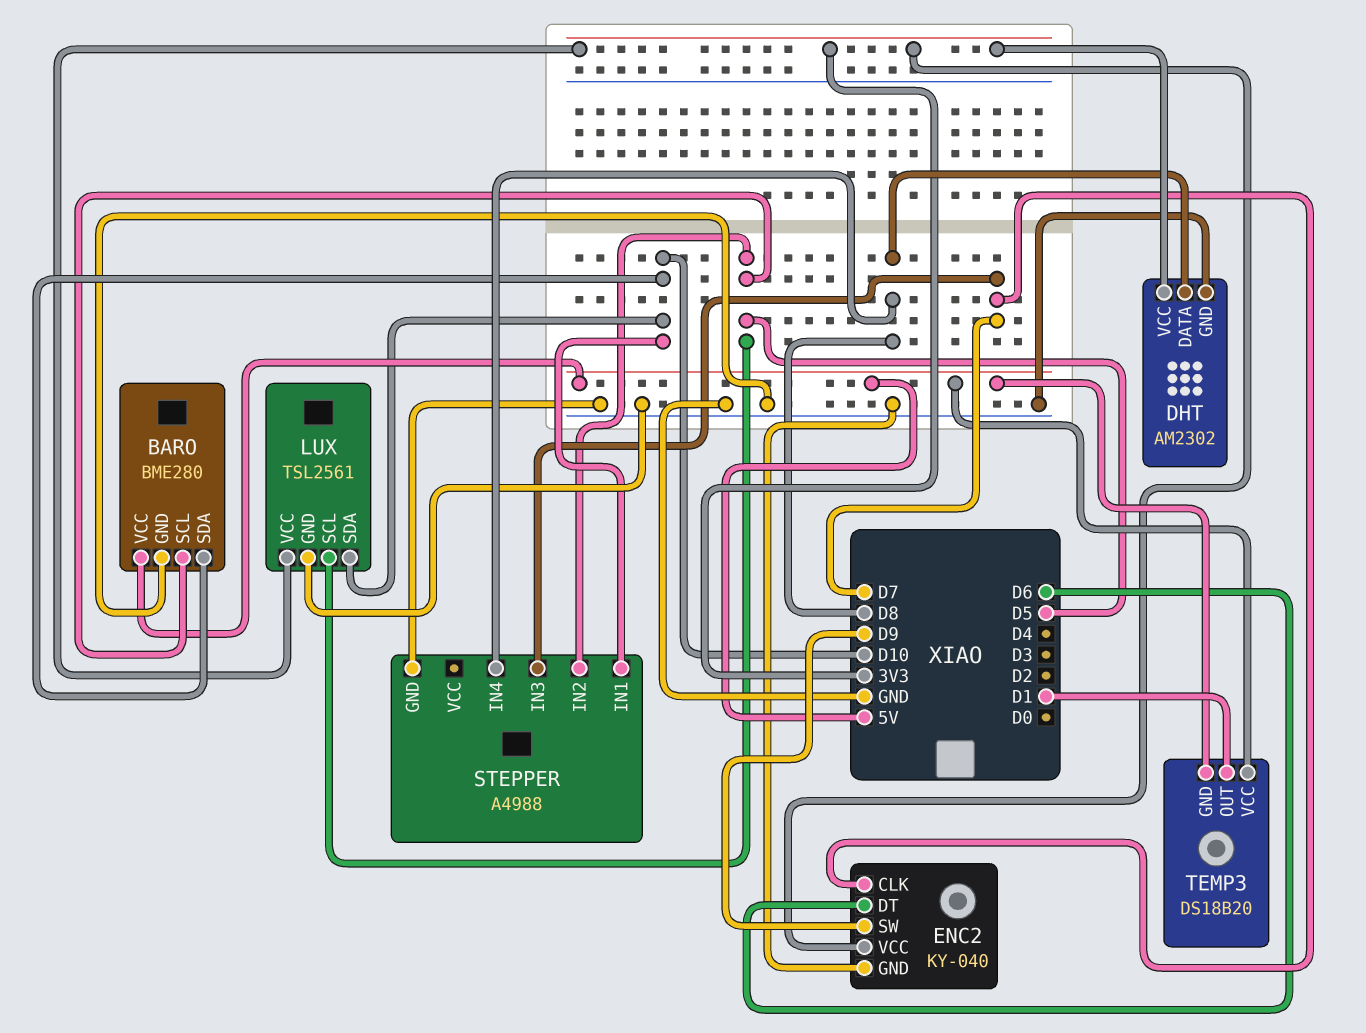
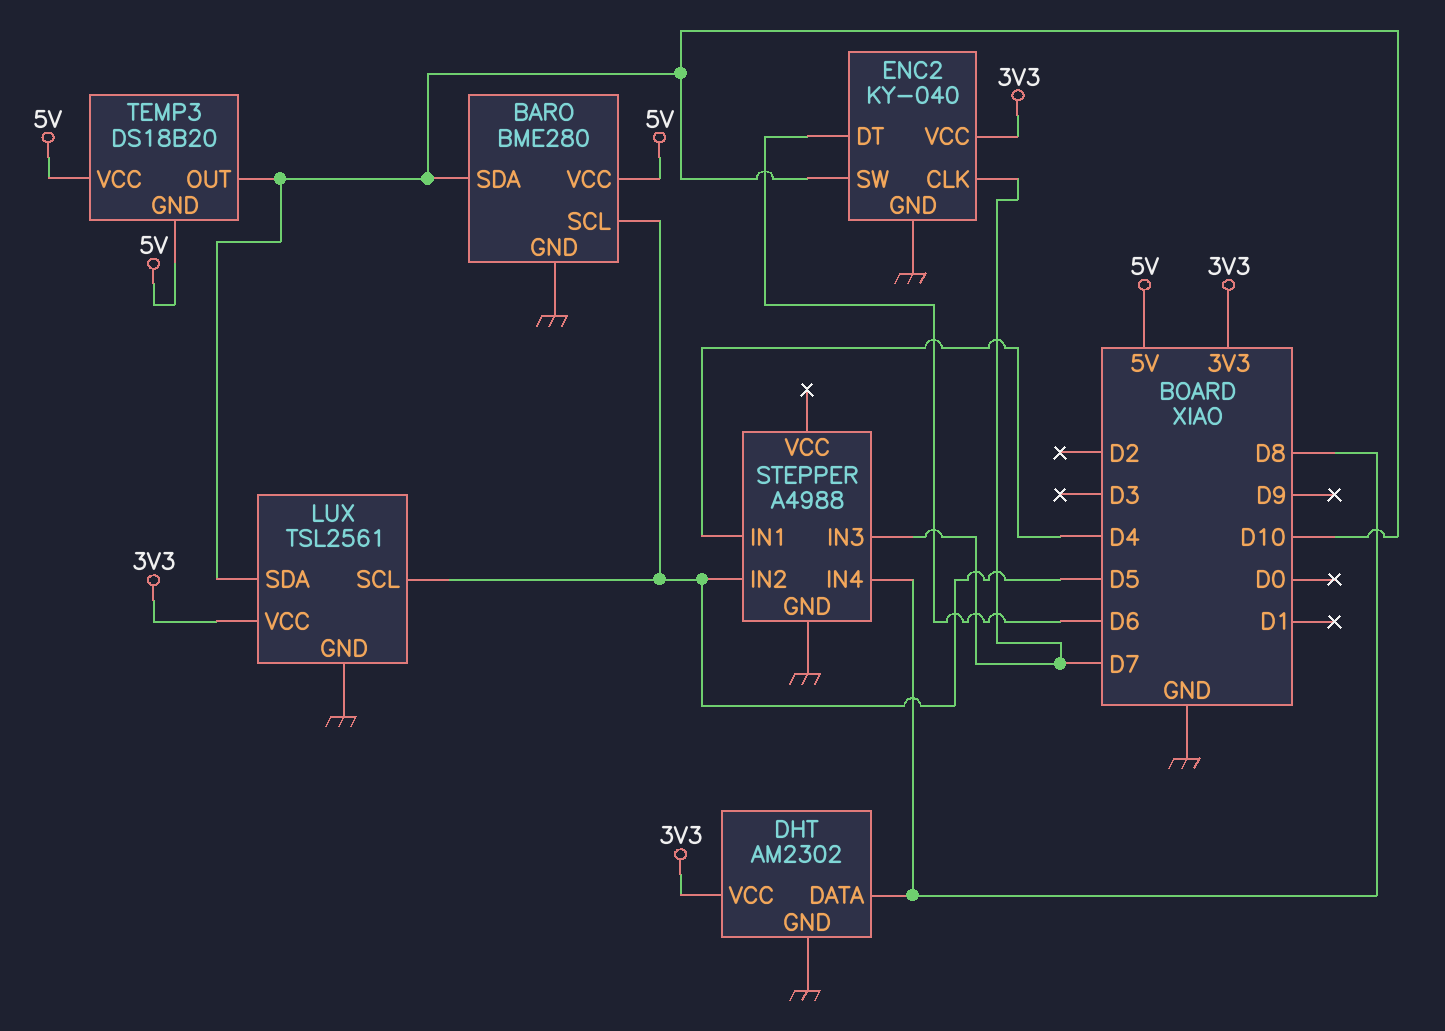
ENC2 pin SW: D9 -> D10
STEPPER pin IN1: D10 -> D4
TEMP3 pin OUT: D1 -> D10

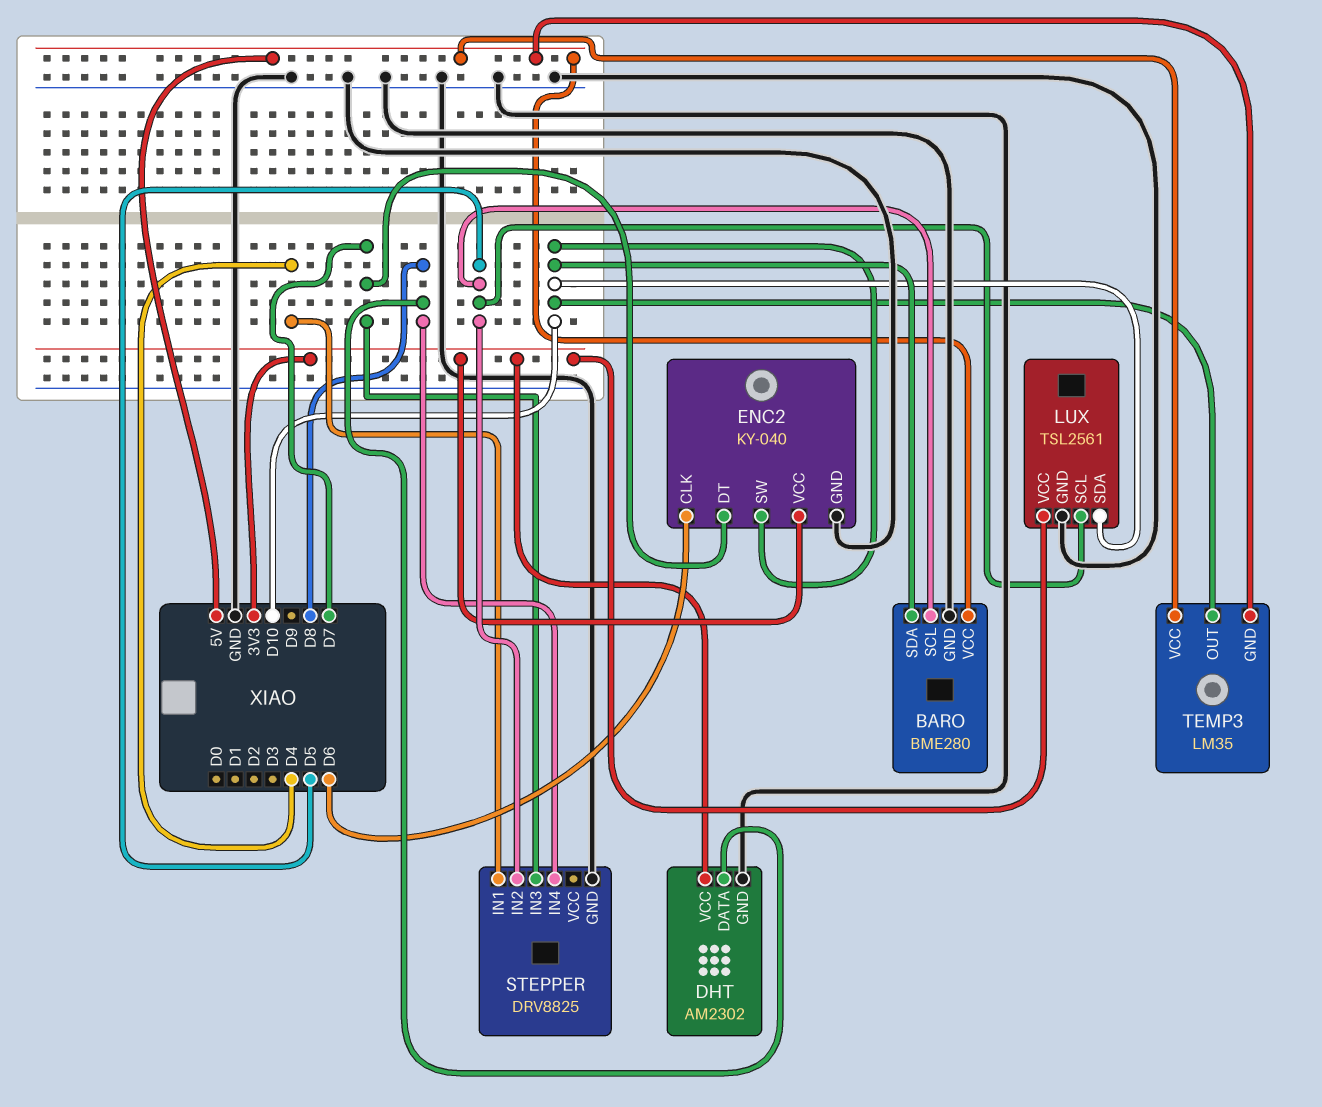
ENC2 pin CLK: D7 -> D6
ENC2 pin DT: D6 -> D7
STEPPER: A4988 -> DRV8825
TEMP3: DS18B20 -> LM35

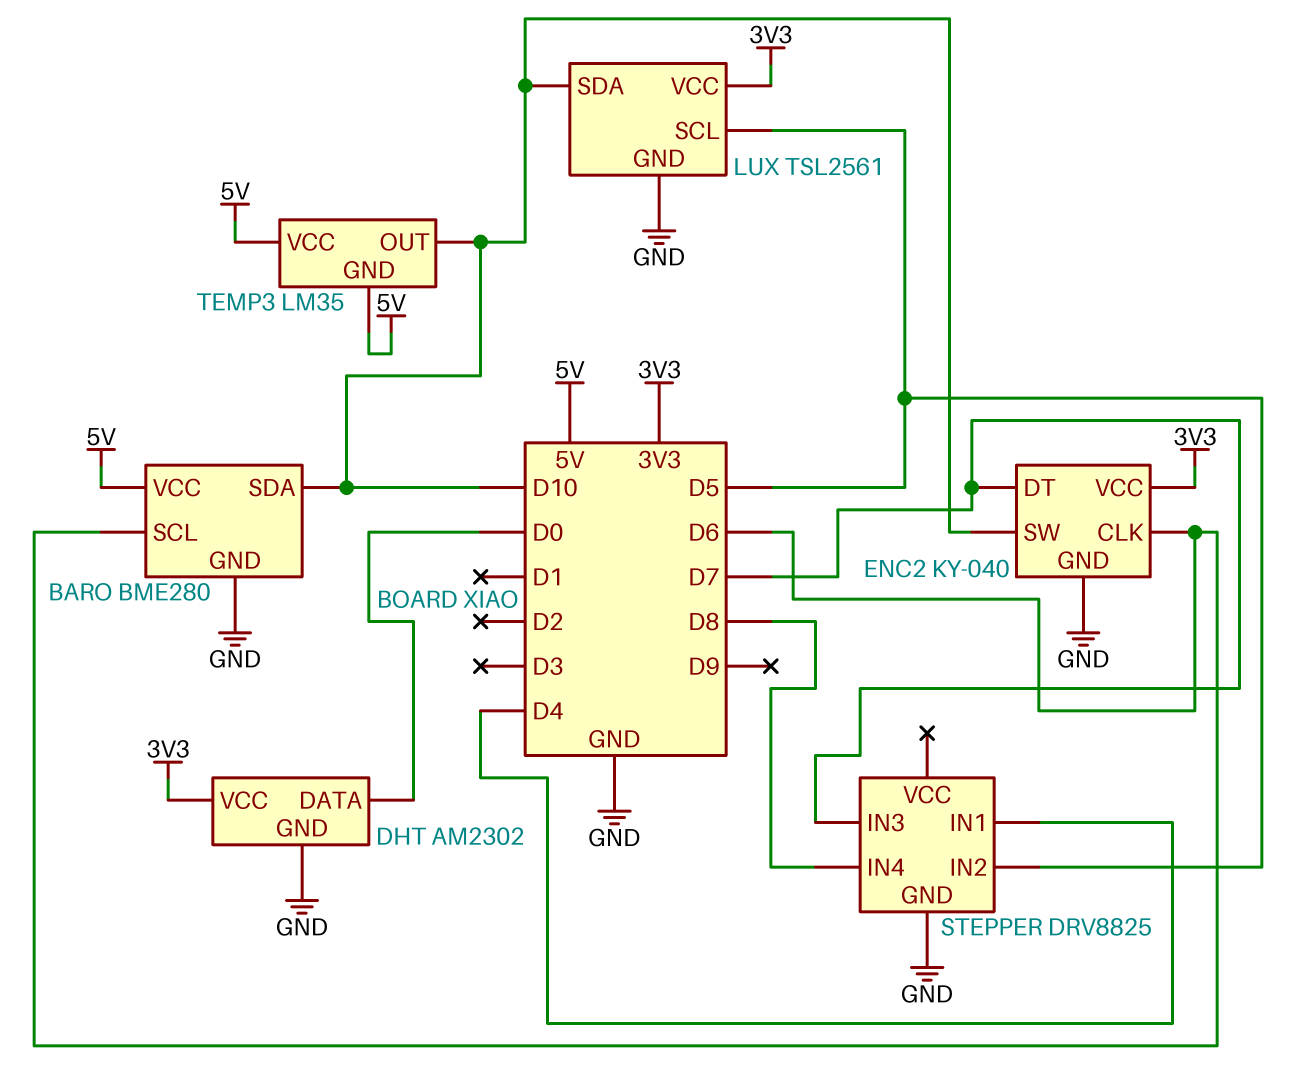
BARO pin SCL: D5 -> D6
DHT pin DATA: D8 -> D0

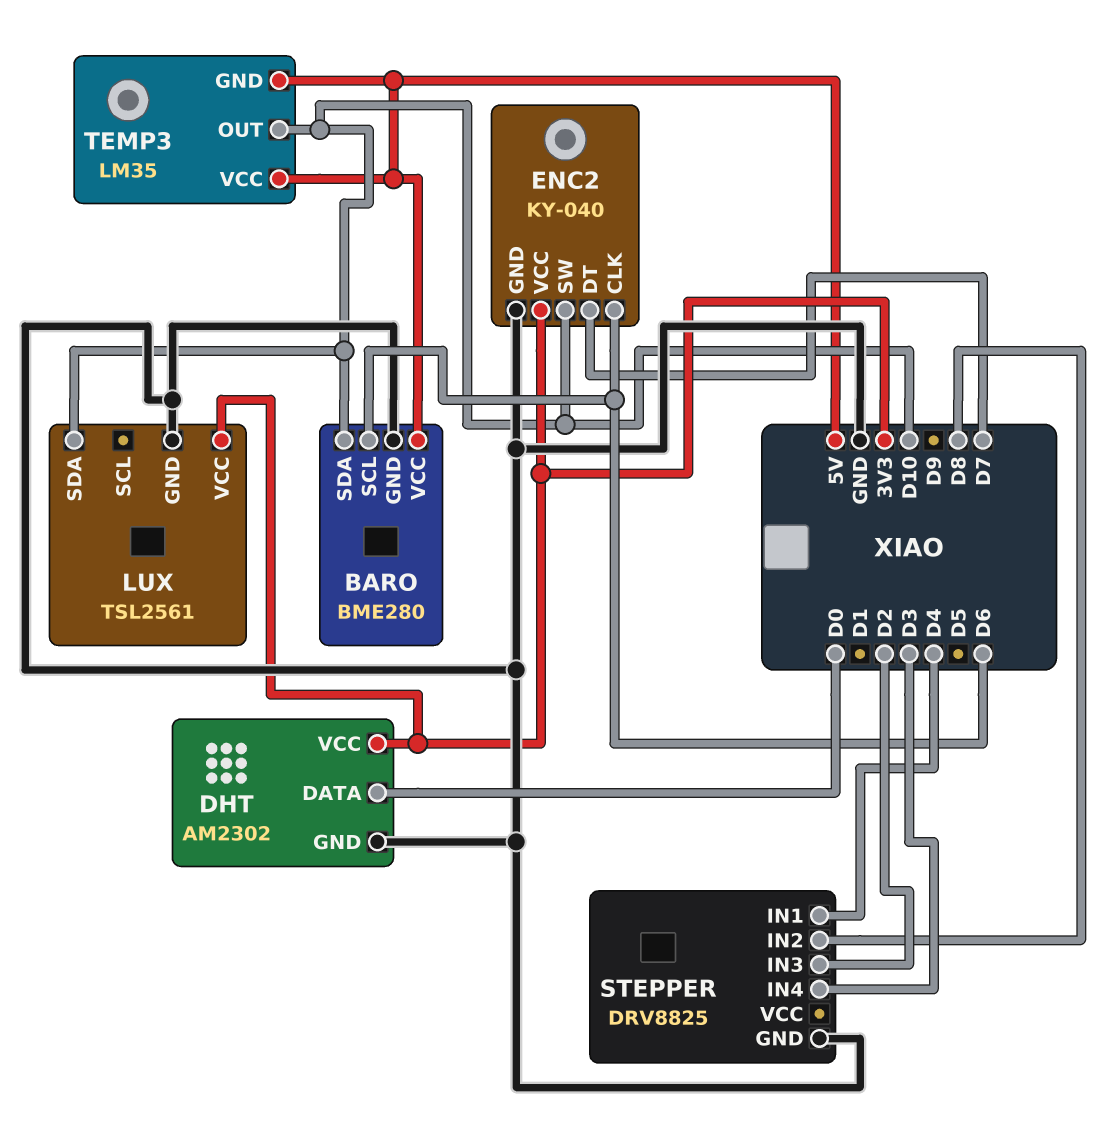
LUX pin SCL: D5 -> none
STEPPER pin IN2: D5 -> D8
STEPPER pin IN3: D7 -> D2
STEPPER pin IN4: D8 -> D3

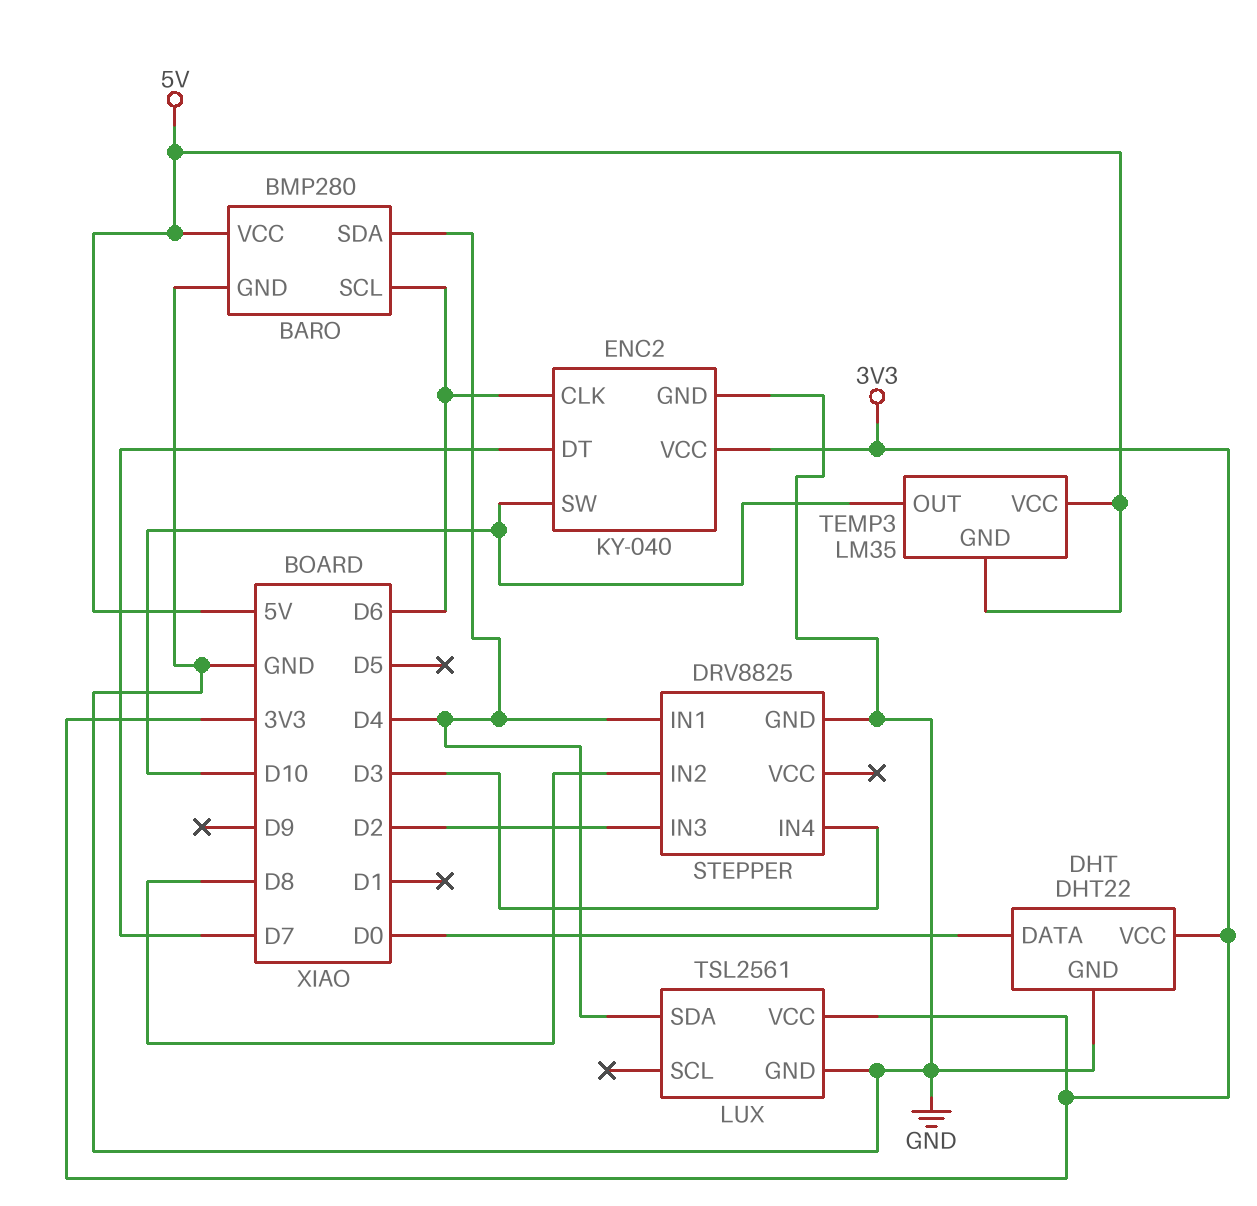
BARO: BME280 -> BMP280
BARO pin SDA: D10 -> D4
DHT: AM2302 -> DHT22
LUX pin SDA: D10 -> D4

